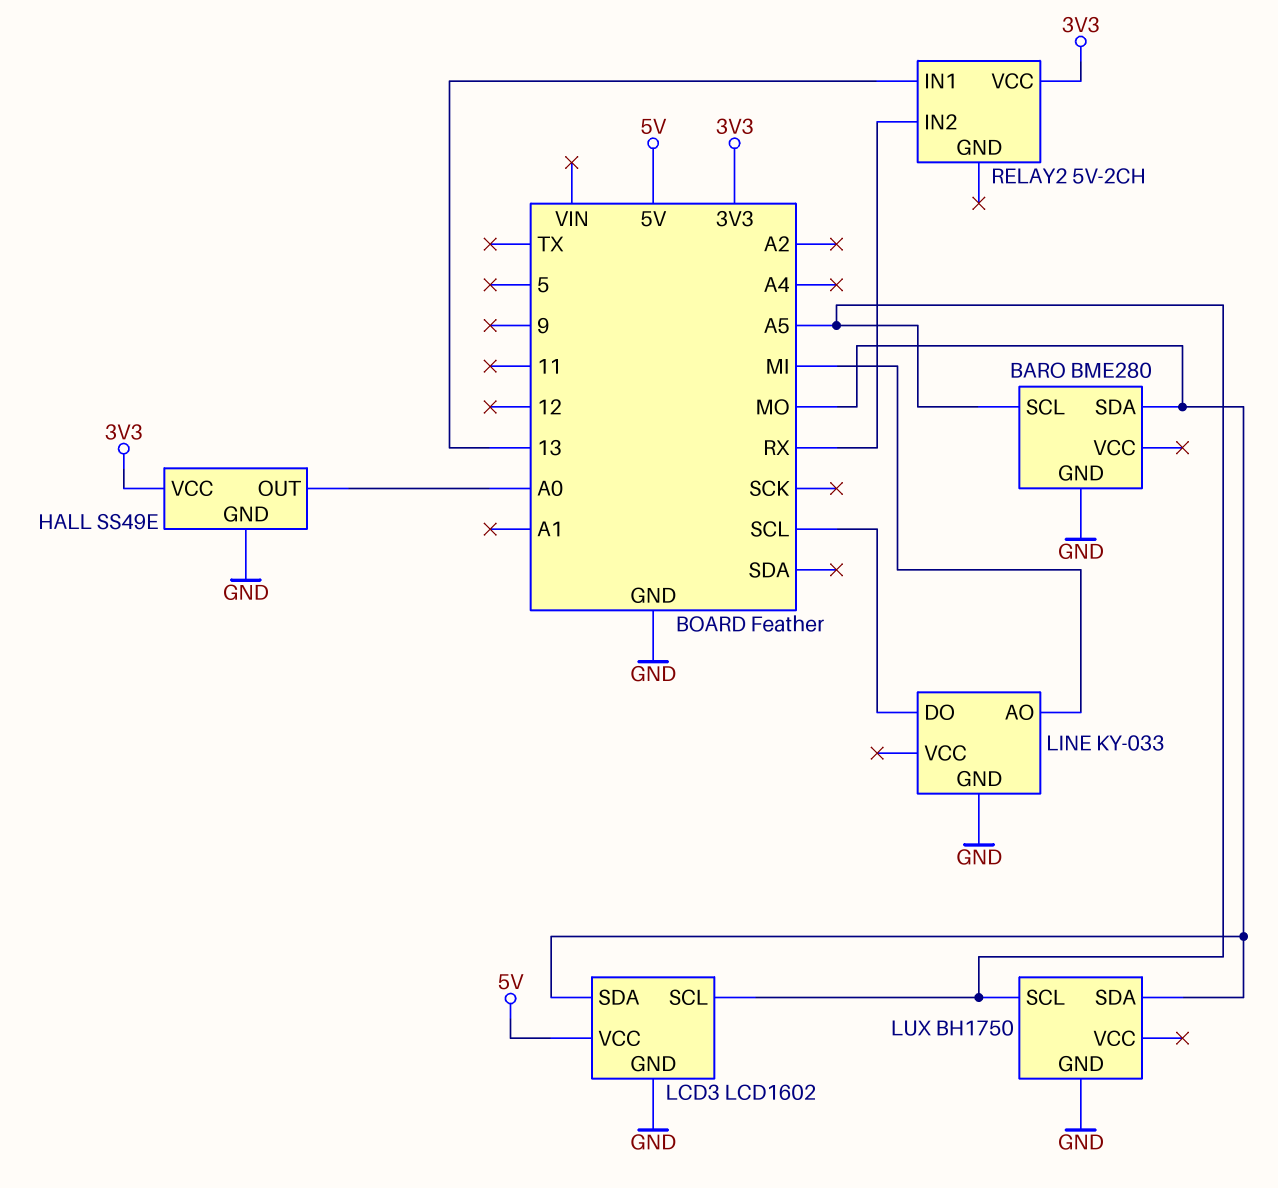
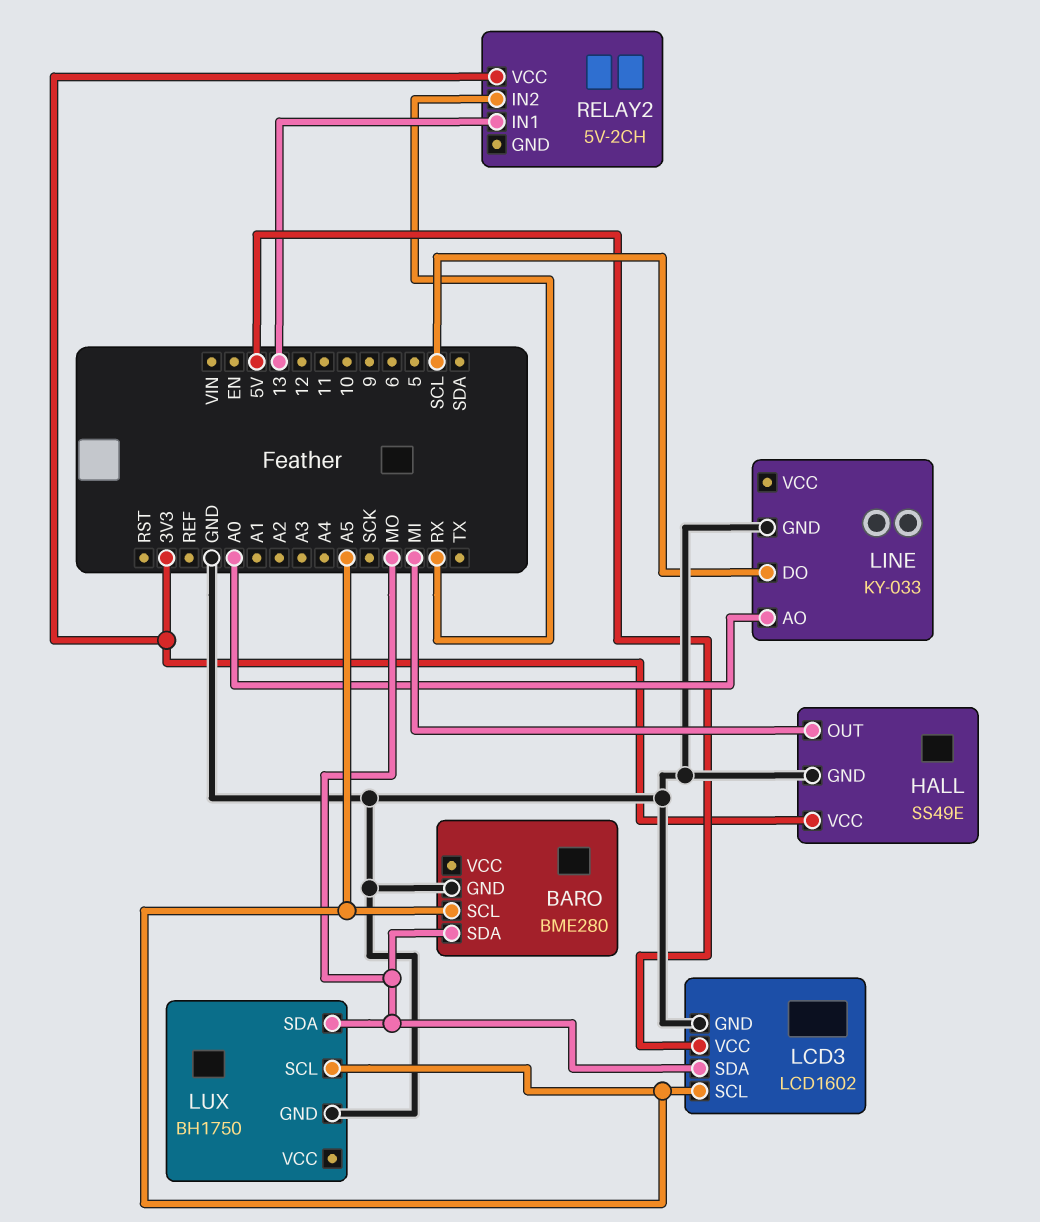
HALL pin OUT: A0 -> MI
LINE pin AO: MI -> A0

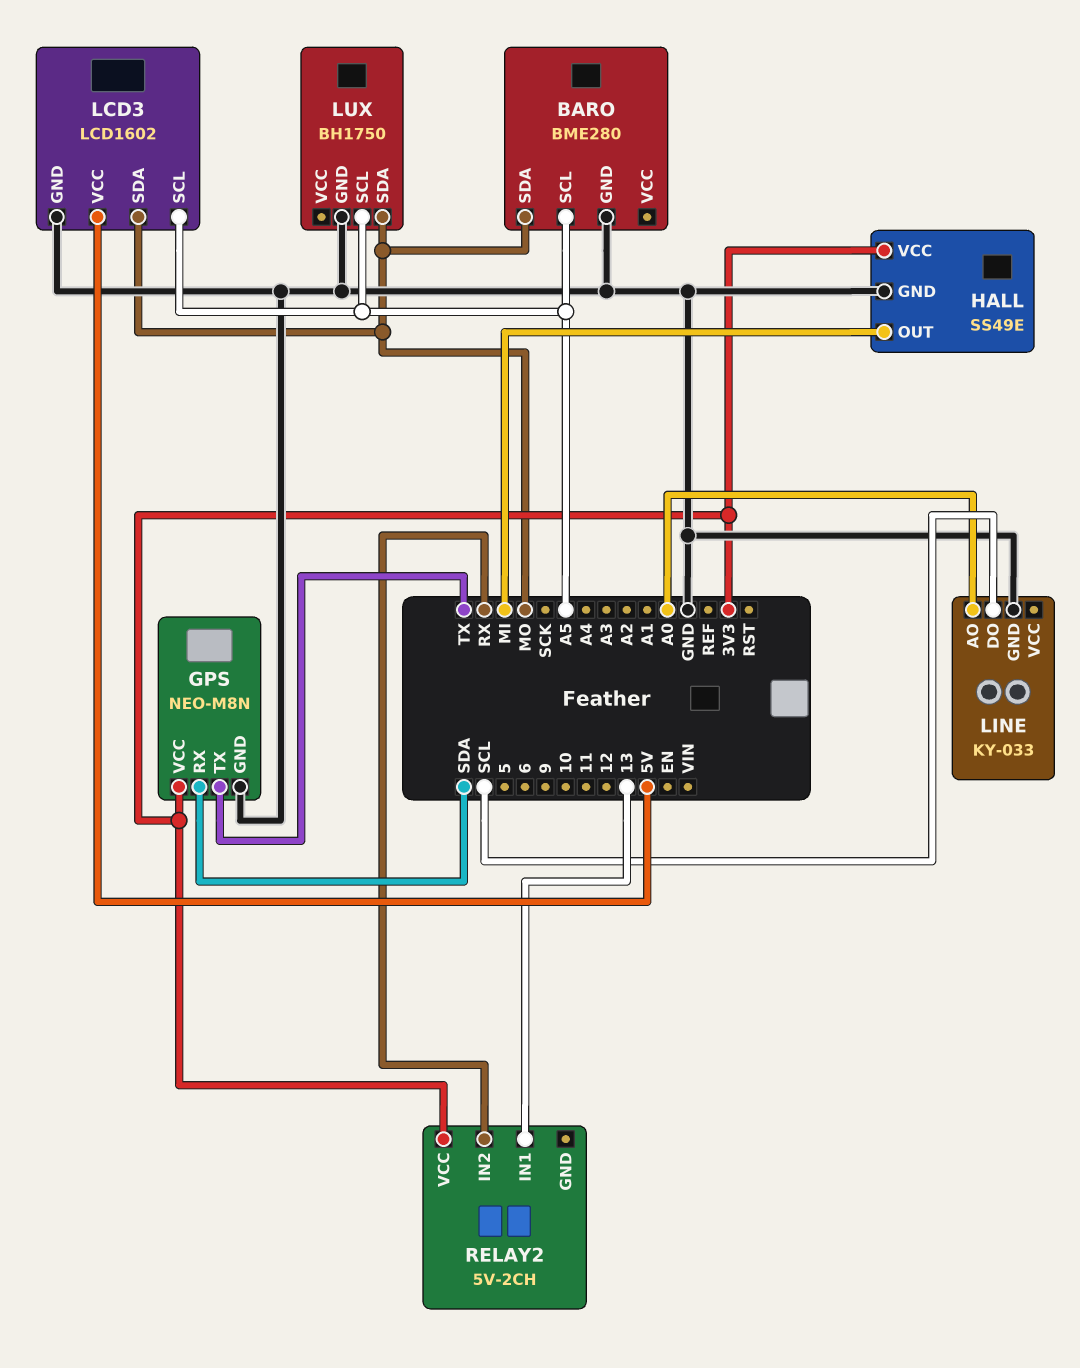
GPS: none -> NEO-M8N
GPS pin GND: none -> GND
GPS pin RX: none -> SDA
GPS pin TX: none -> TX
GPS pin VCC: none -> 3V3

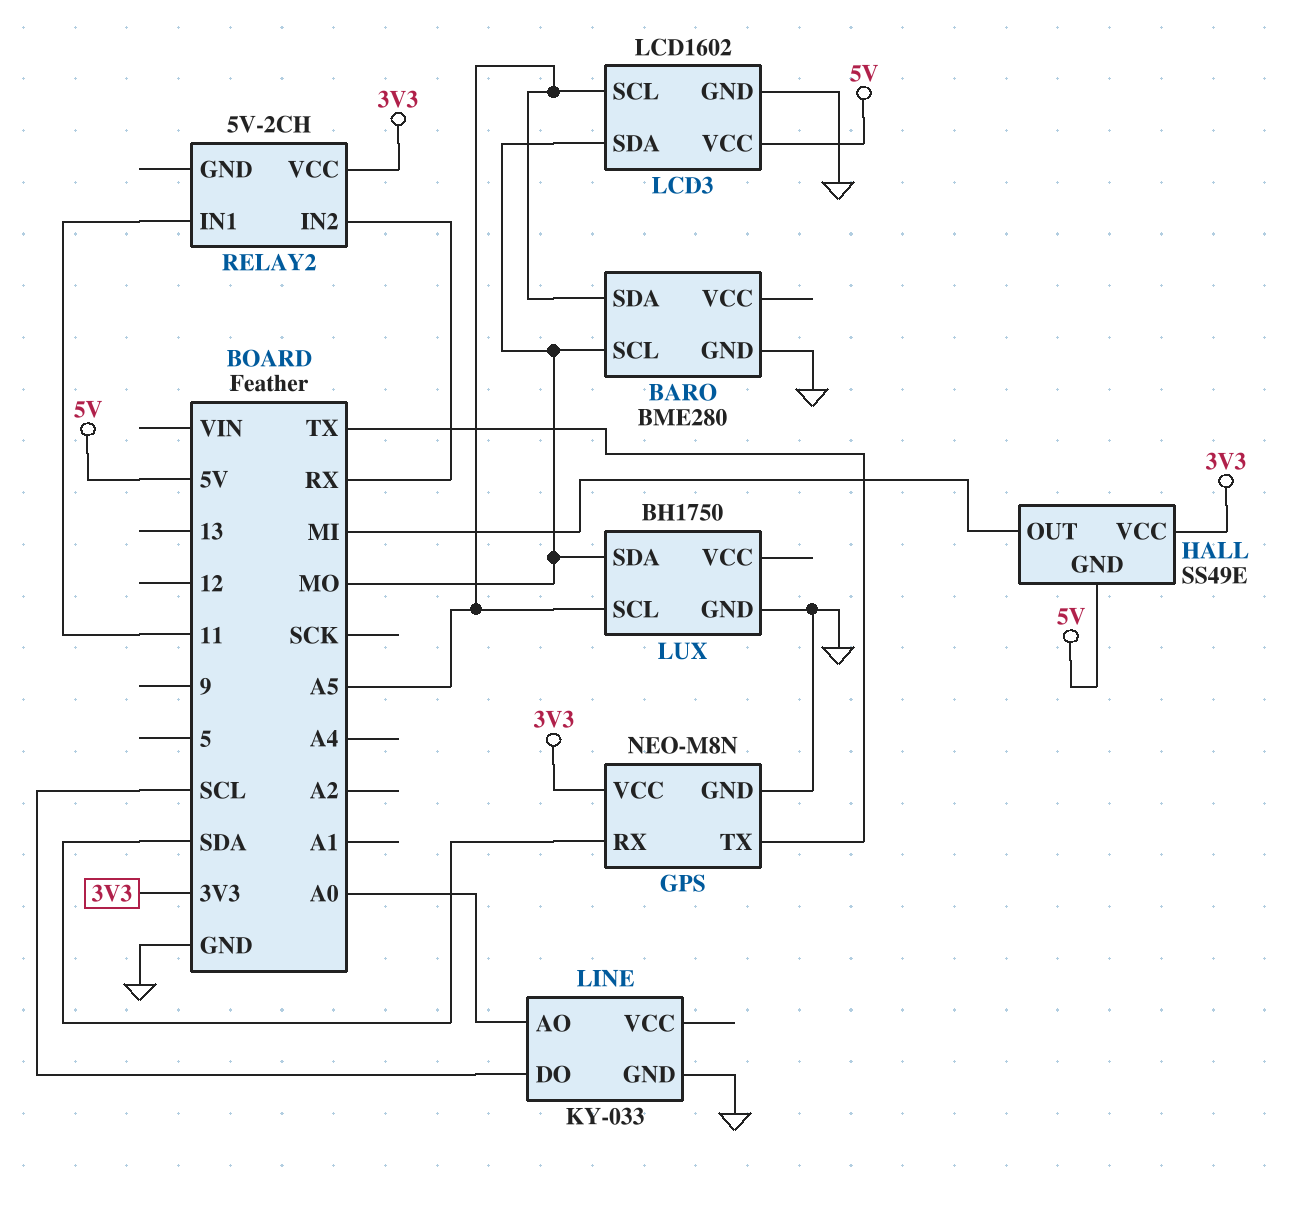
BARO pin SCL: A5 -> MO
BARO pin SDA: MO -> A5
HALL pin GND: GND -> 5V
RELAY2 pin IN1: 13 -> 11

